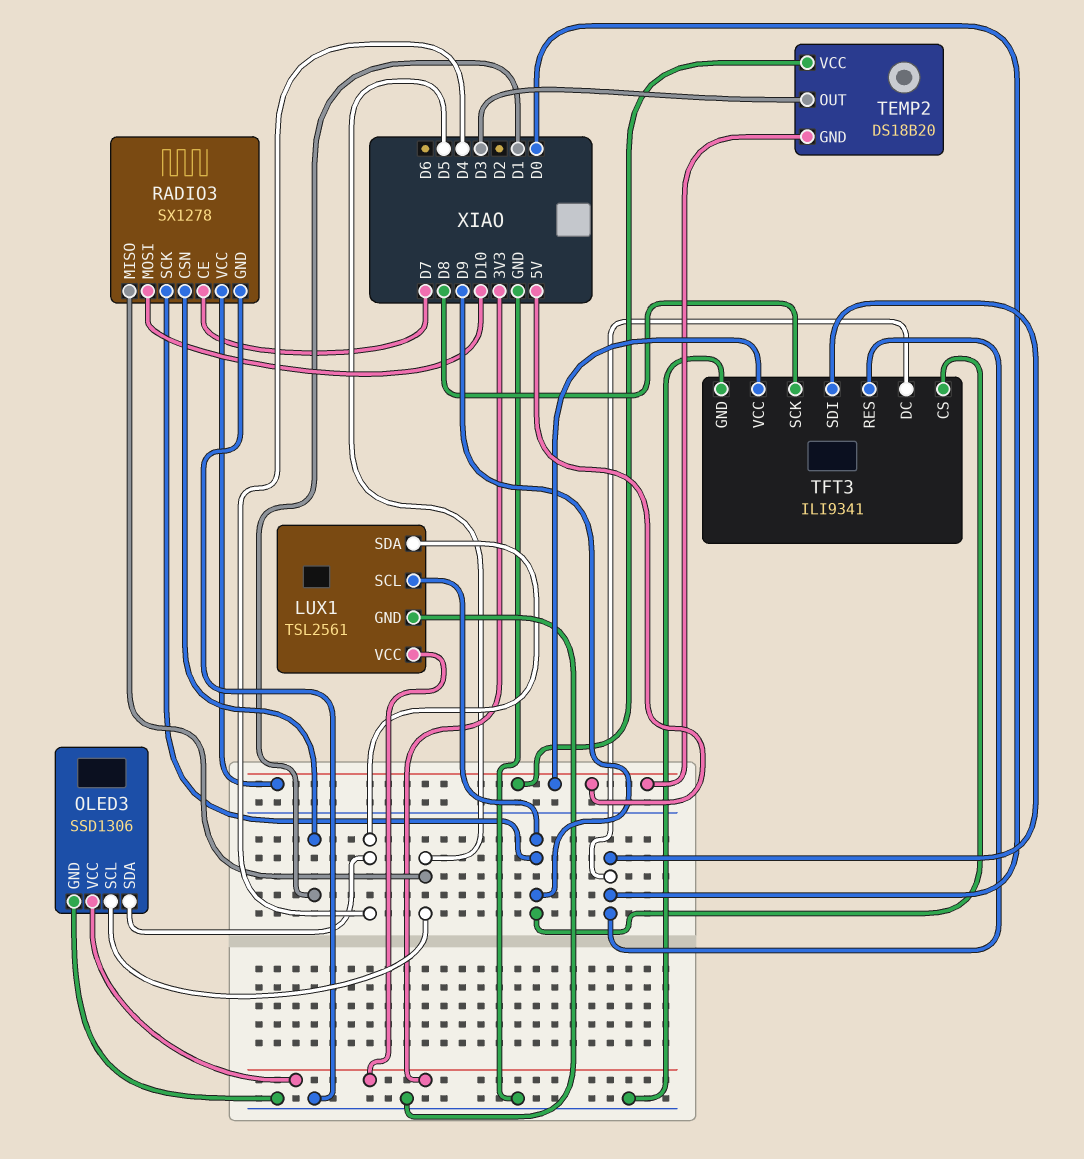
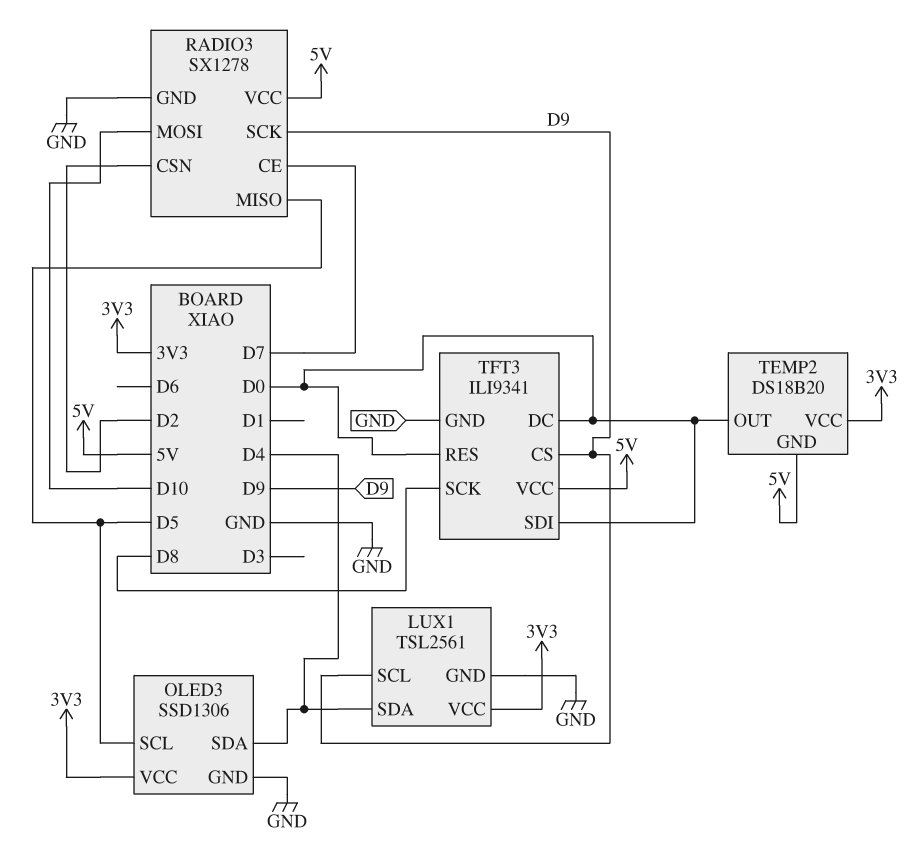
RADIO3 pin CSN: D1 -> D2
TEMP2 pin OUT: D3 -> D0
TEMP2 pin VCC: 5V -> 3V3

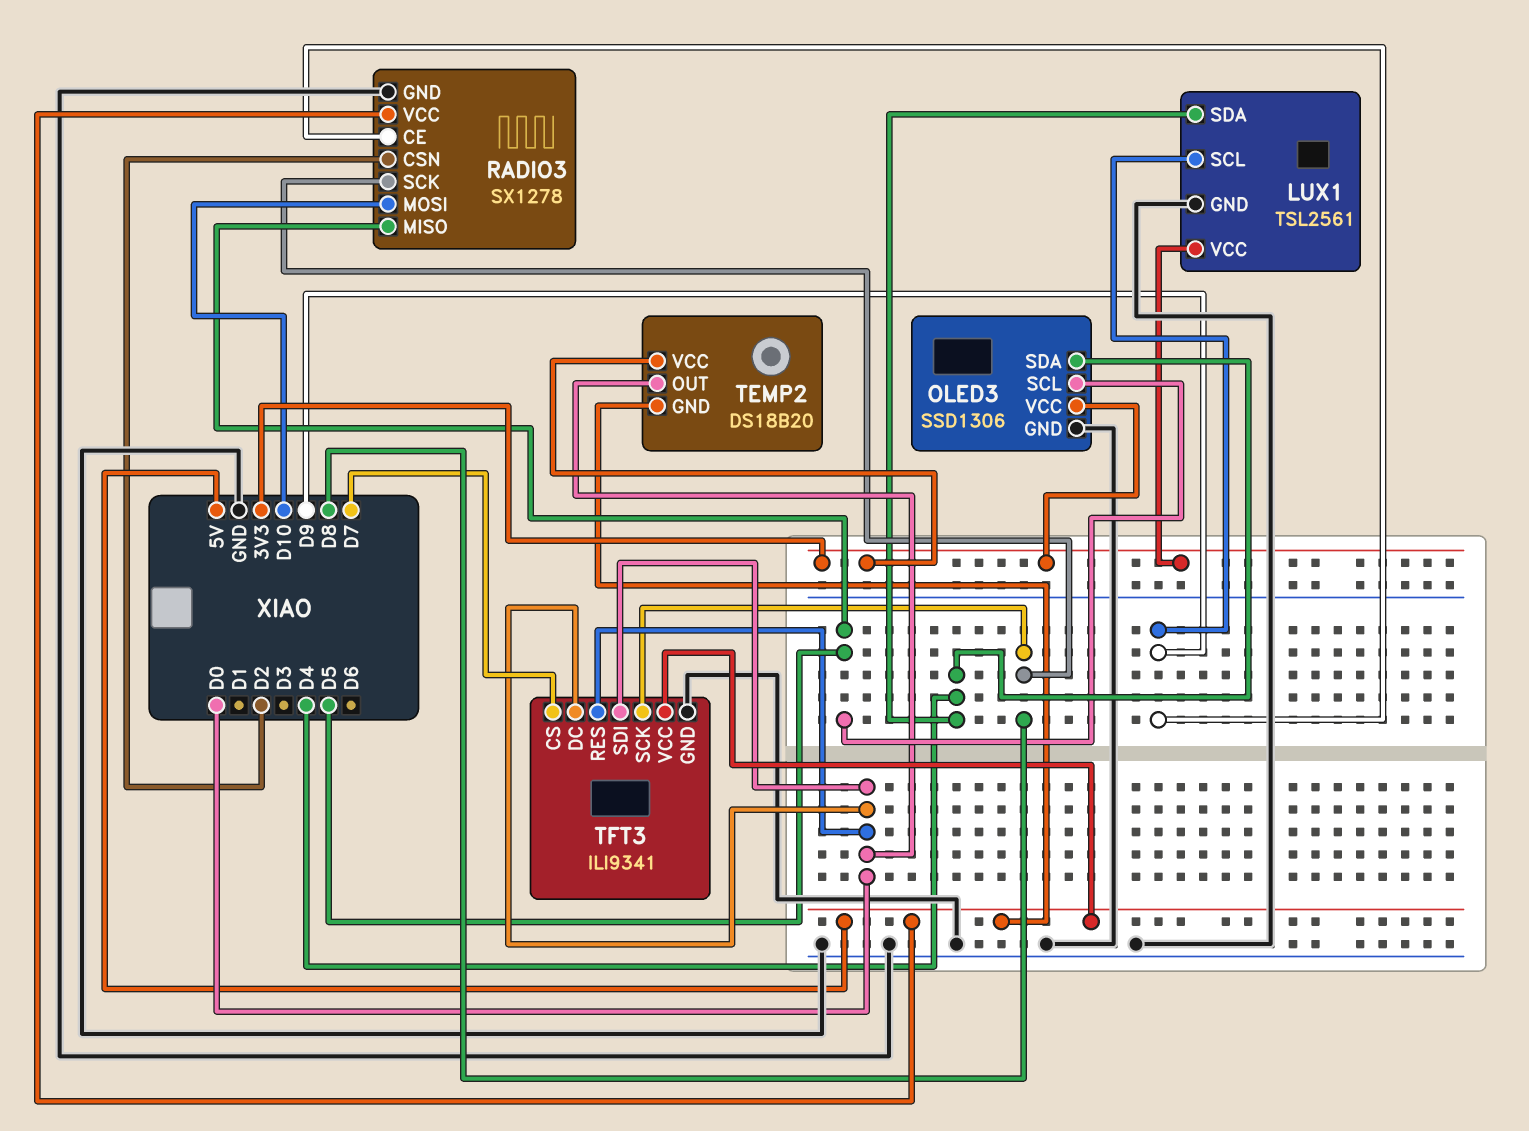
RADIO3 pin CE: D7 -> D9
RADIO3 pin SCK: D9 -> D8
TFT3 pin CS: D9 -> D7

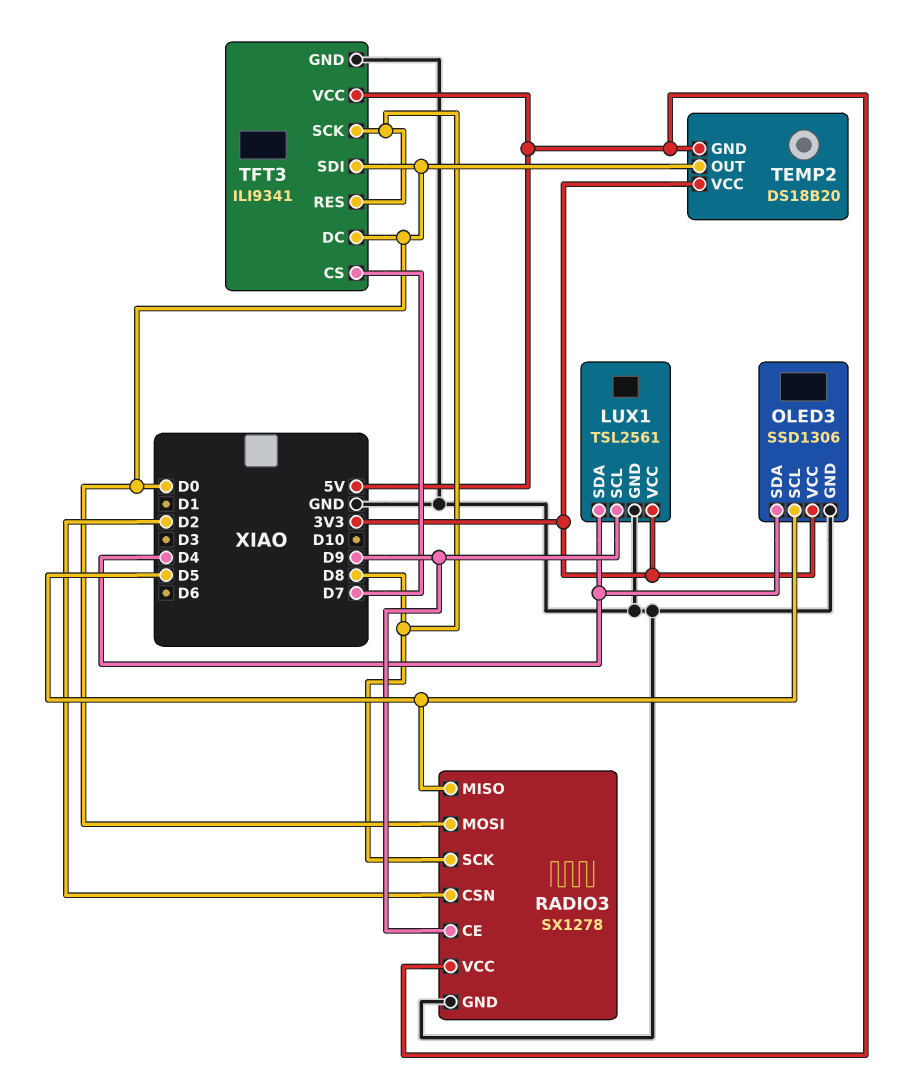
RADIO3 pin MOSI: D10 -> D0
TFT3 pin RES: D0 -> D8

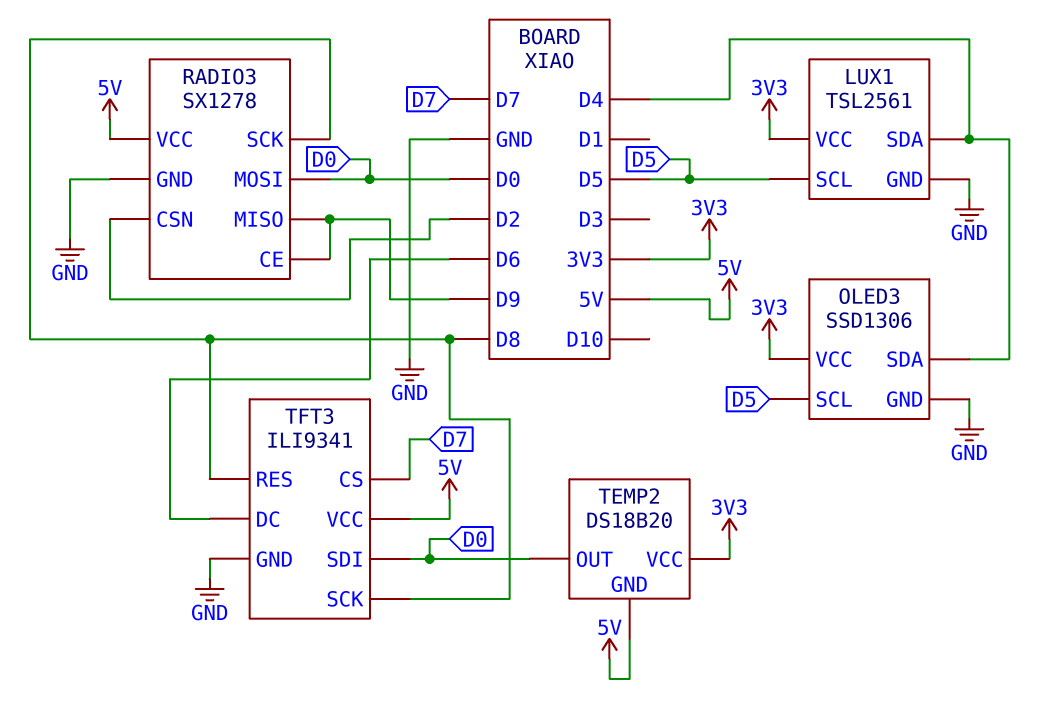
LUX1 pin SCL: D9 -> D5
RADIO3 pin MISO: D5 -> D9
TFT3 pin DC: D0 -> D6

